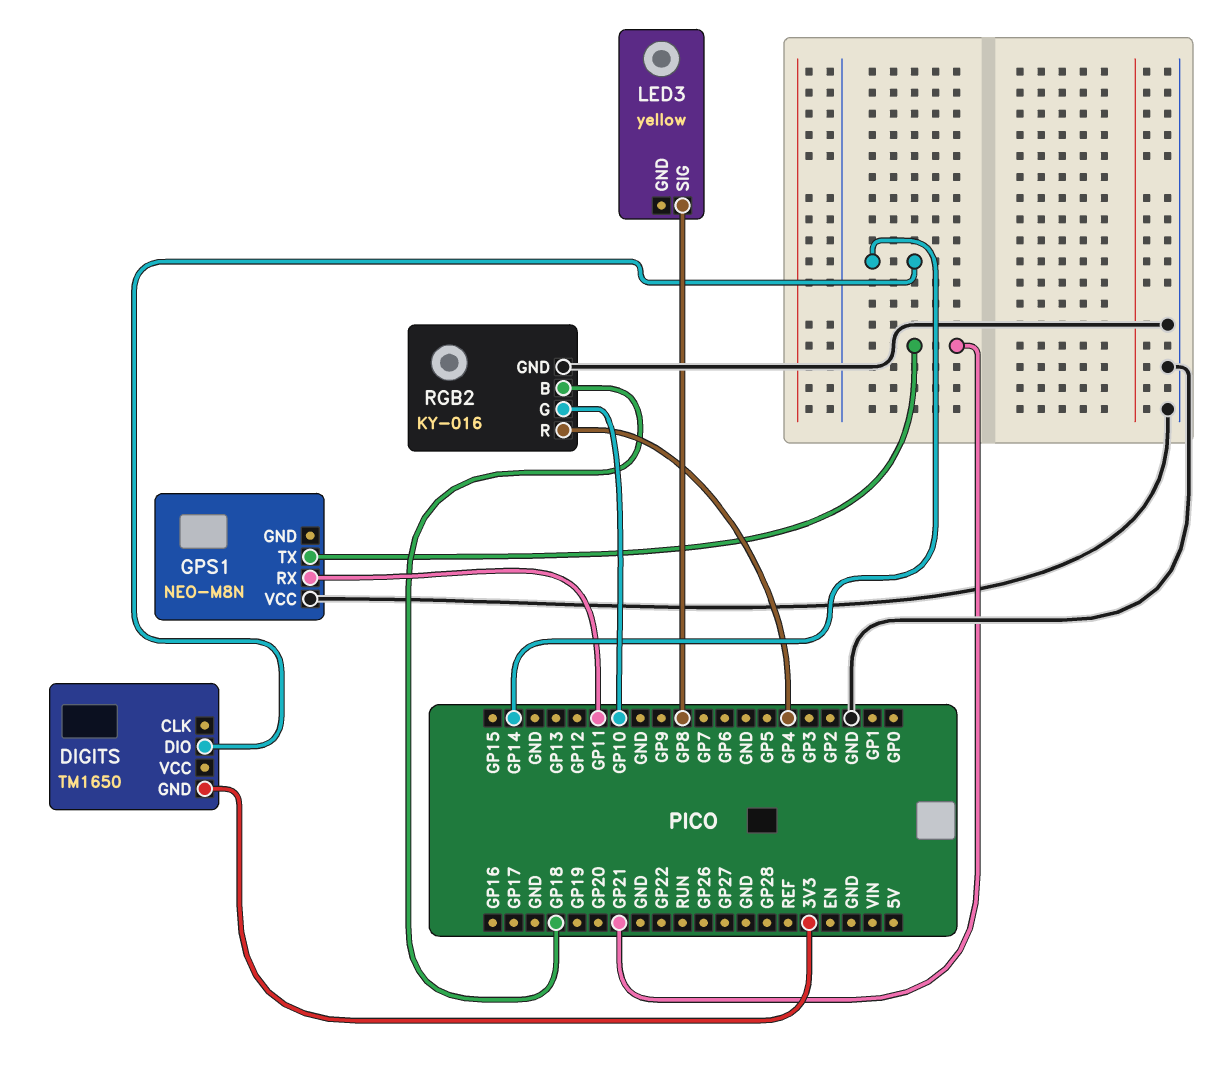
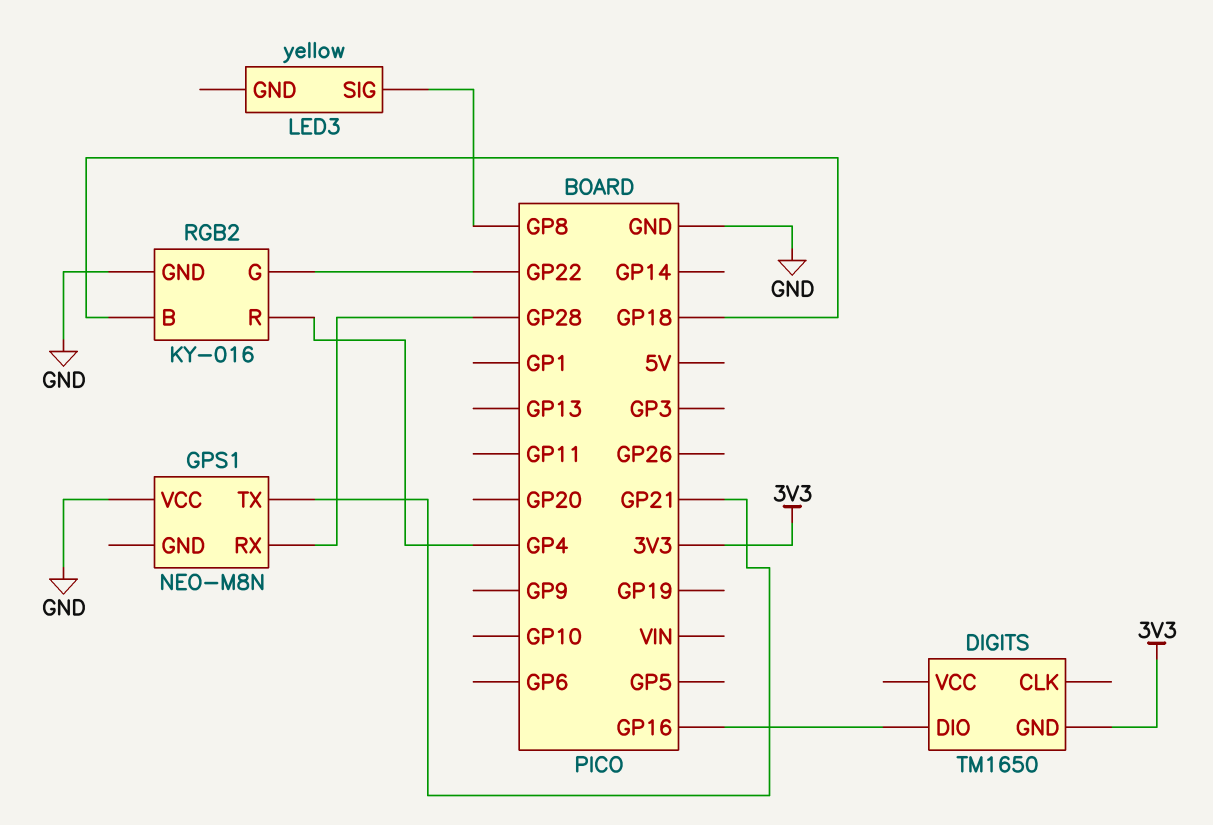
DIGITS pin DIO: GP14 -> GP16
GPS1 pin RX: GP11 -> GP28
RGB2 pin G: GP10 -> GP22

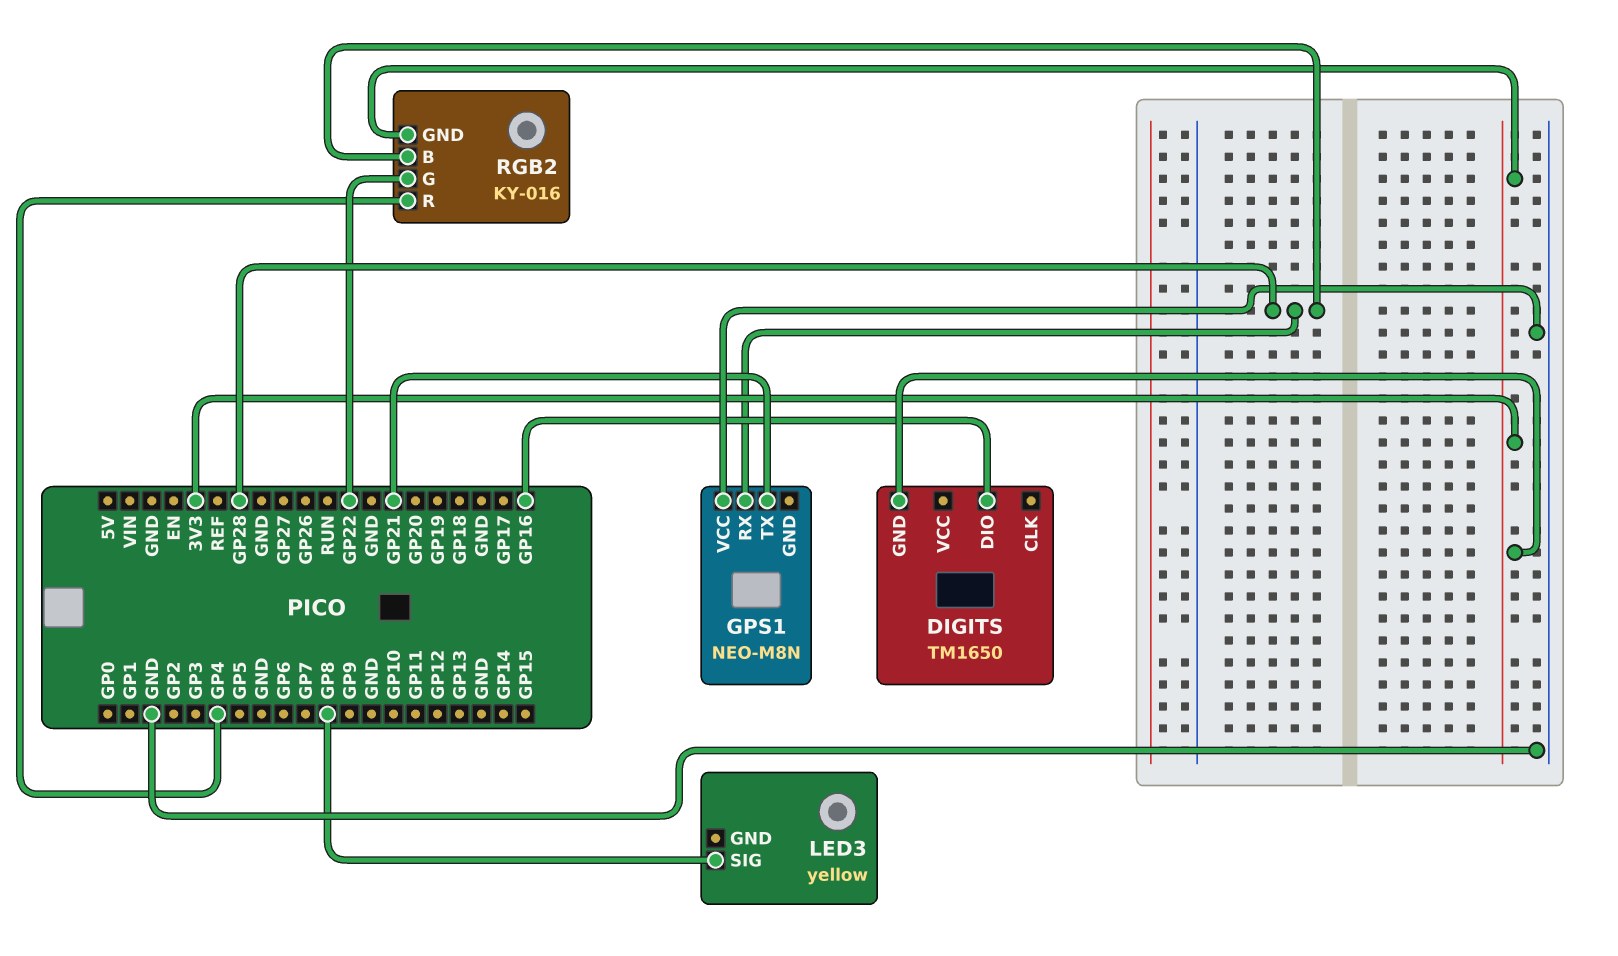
RGB2 pin B: GP18 -> GP28
RGB2 pin GND: GND -> 3V3

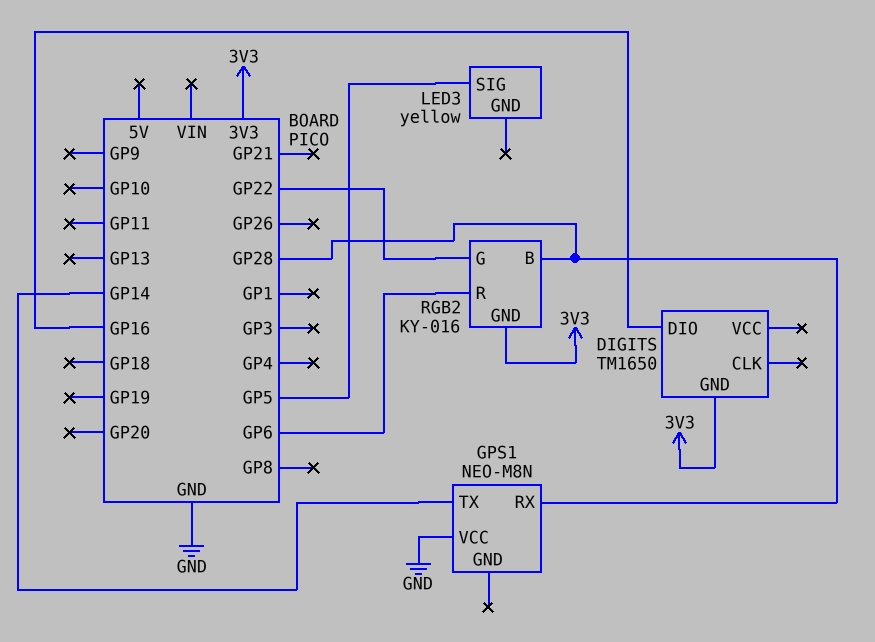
GPS1 pin TX: GP21 -> GP14
LED3 pin SIG: GP8 -> GP5
RGB2 pin R: GP4 -> GP6

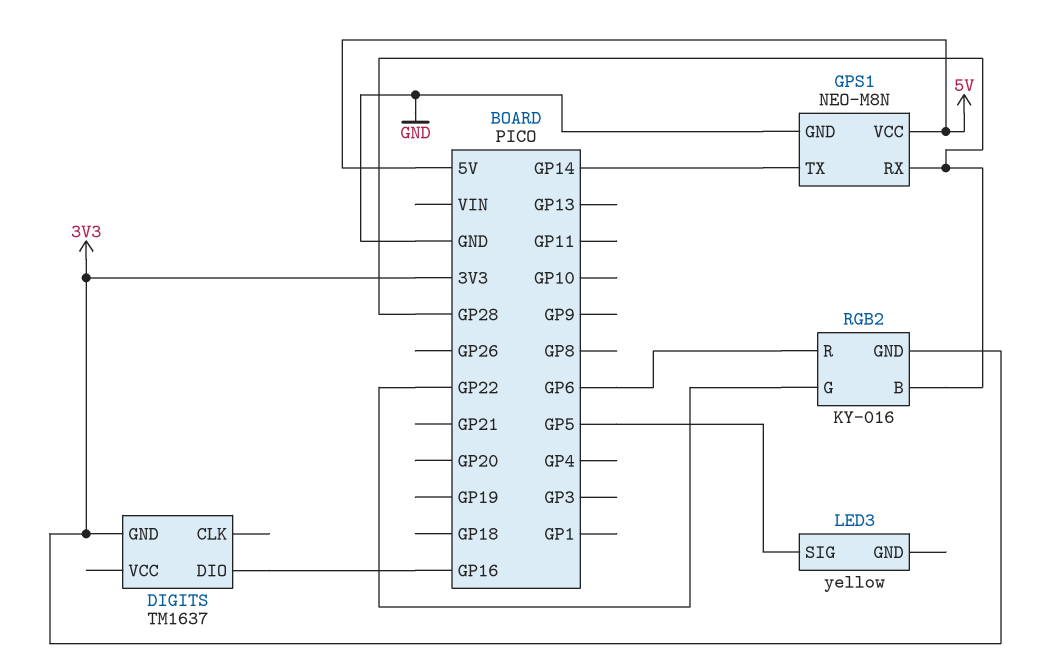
DIGITS: TM1650 -> TM1637
GPS1 pin GND: none -> GND
GPS1 pin VCC: GND -> 5V

